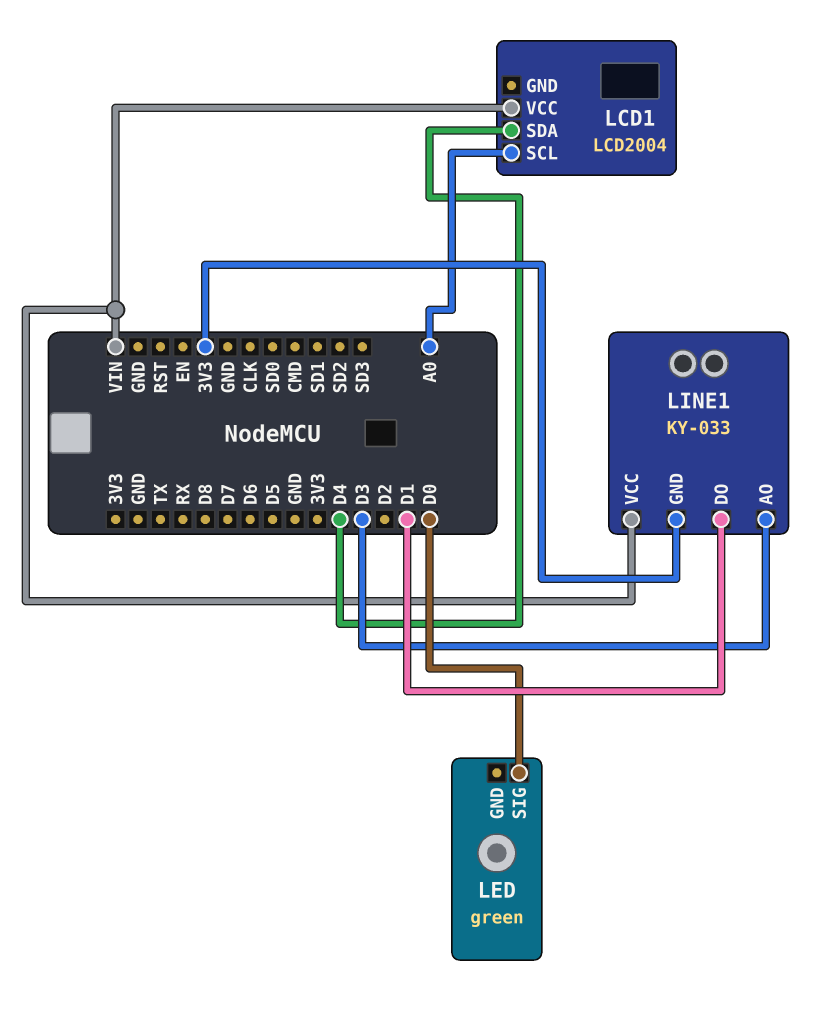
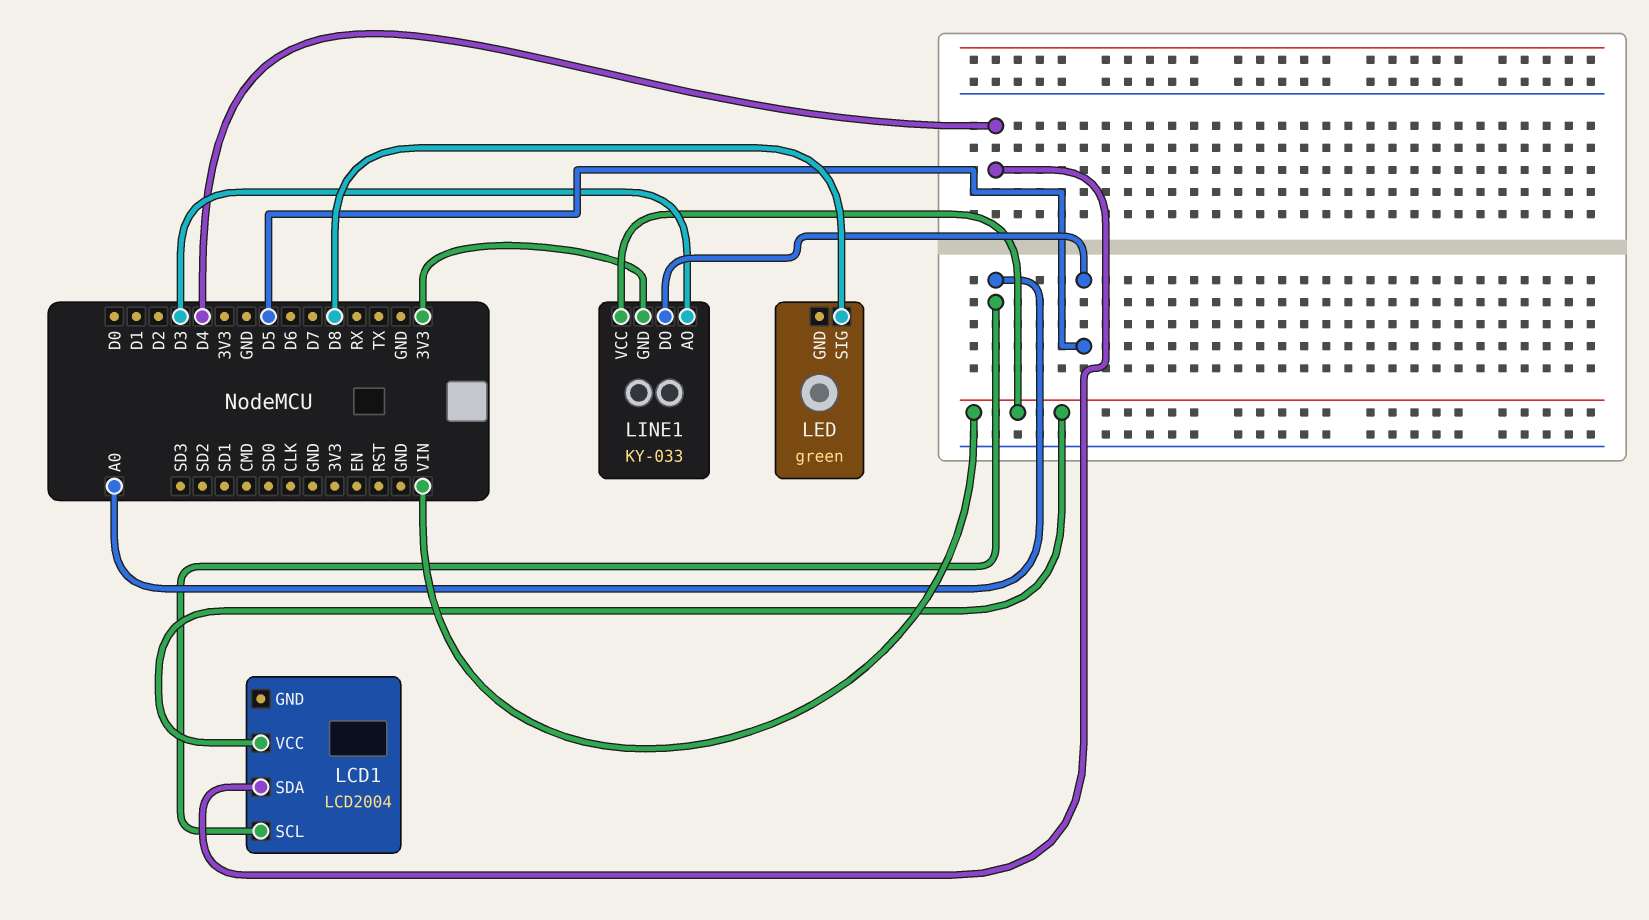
LED pin SIG: D0 -> D8
LINE1 pin DO: D1 -> D5

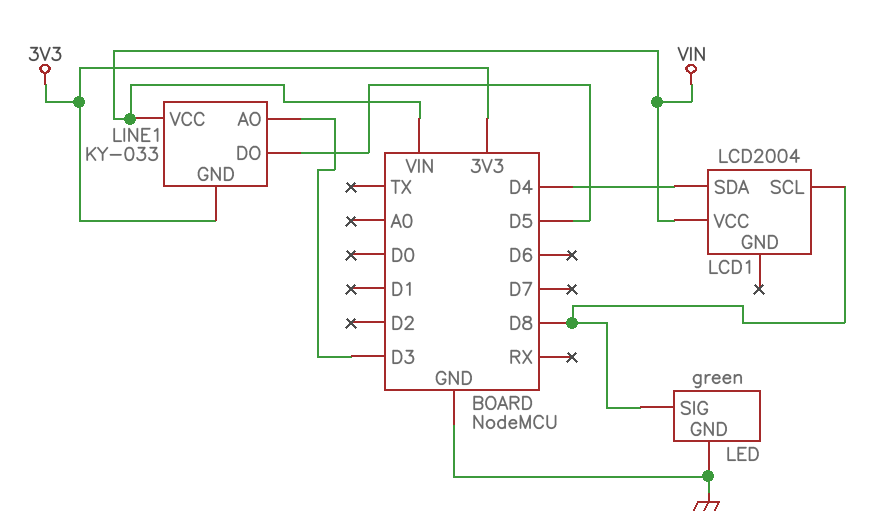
LCD1 pin SCL: A0 -> D8
LED pin GND: none -> GND

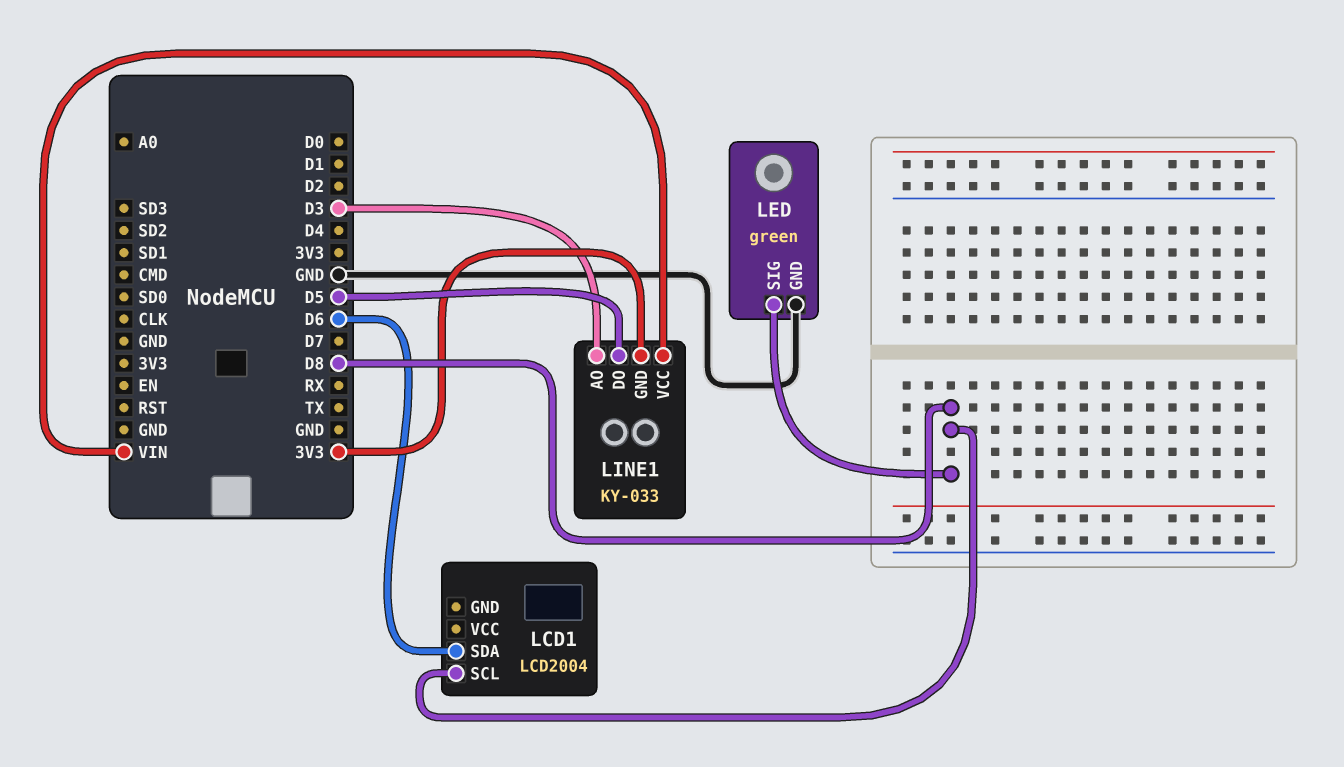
LCD1 pin SDA: D4 -> D6
LCD1 pin VCC: VIN -> none

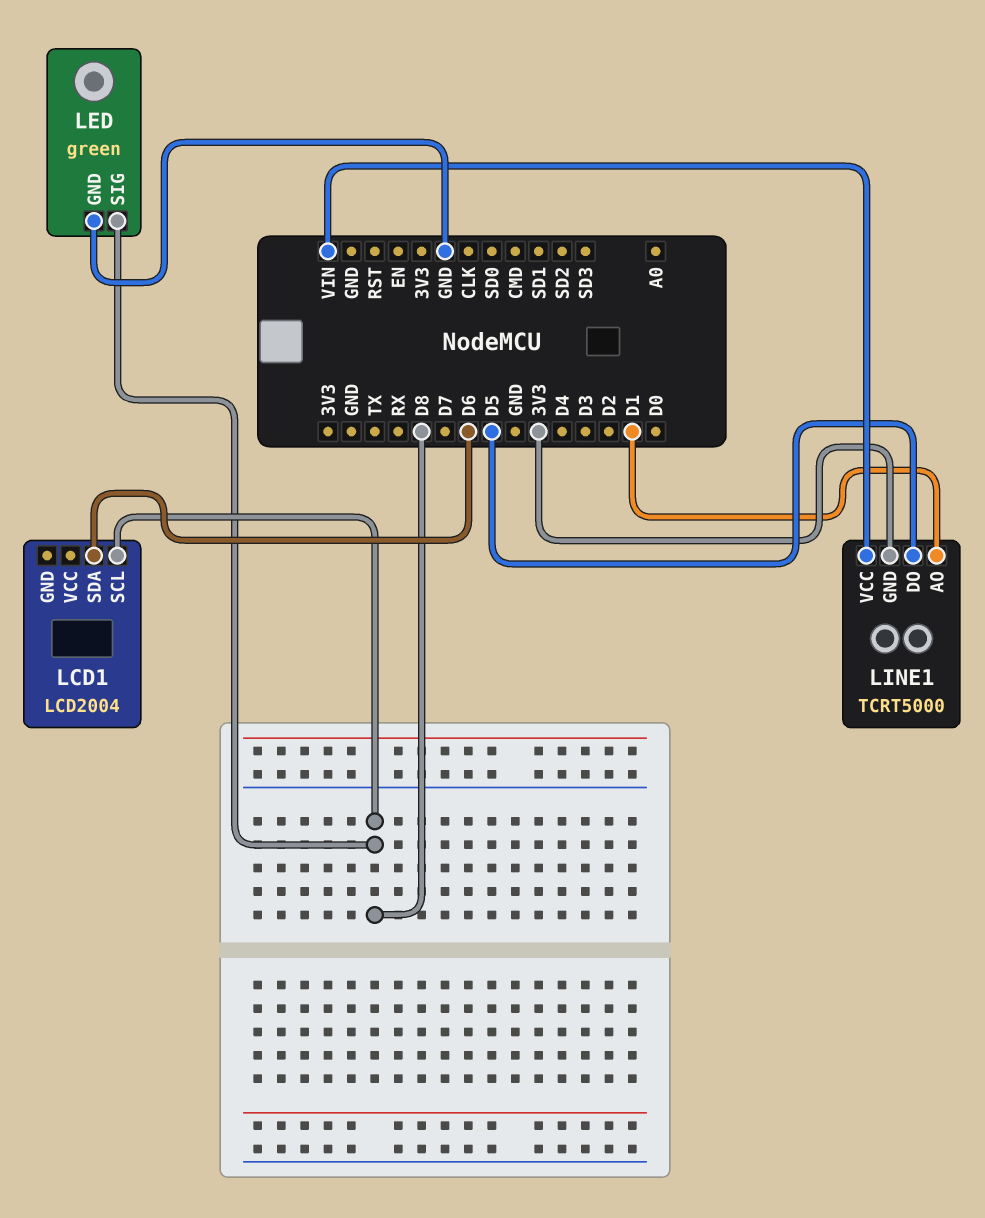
LINE1: KY-033 -> TCRT5000
LINE1 pin AO: D3 -> D1

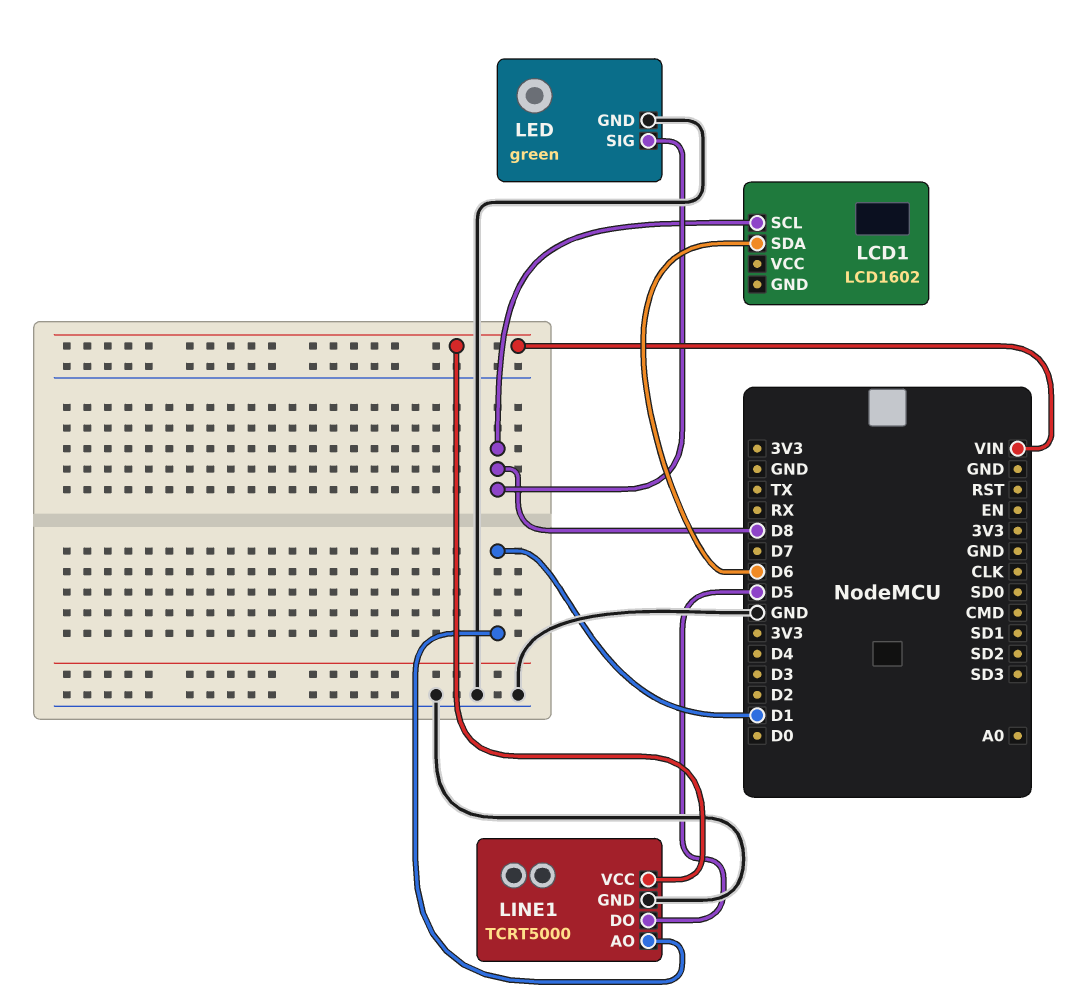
LCD1: LCD2004 -> LCD1602
LINE1 pin GND: 3V3 -> GND

